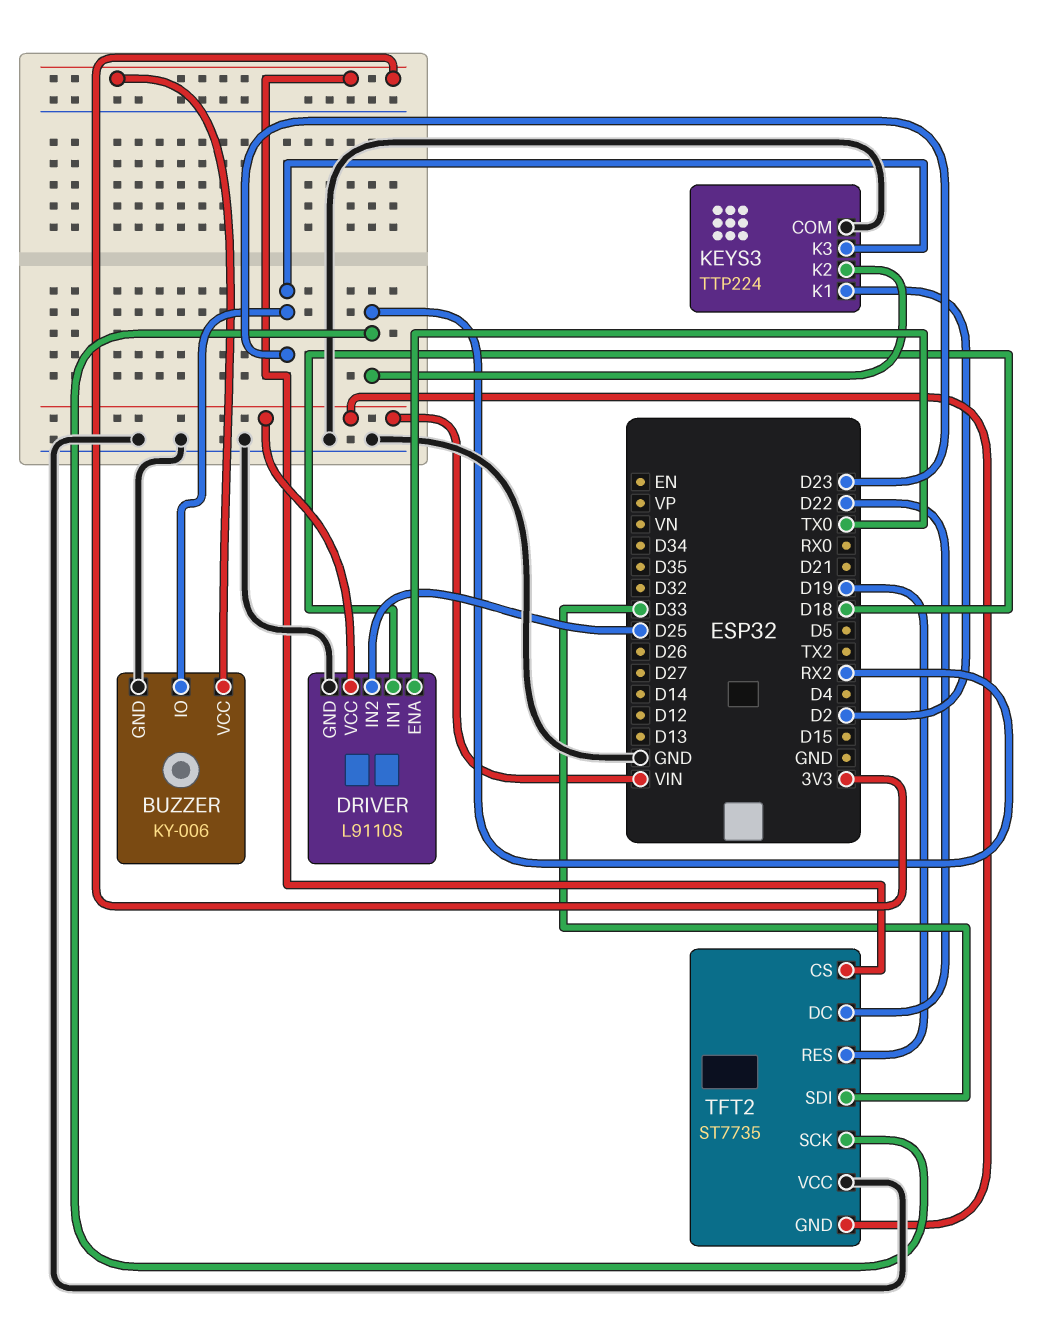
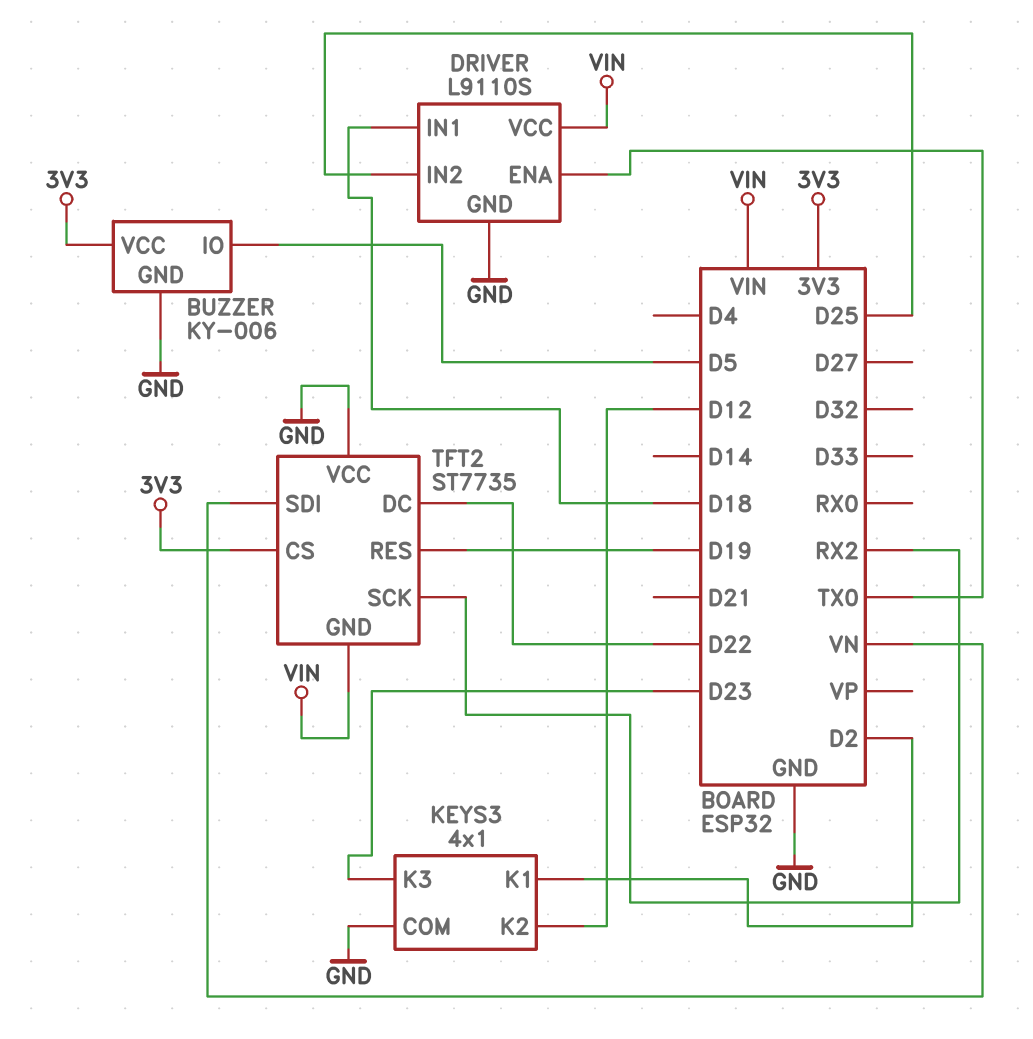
BUZZER pin IO: D23 -> D5
KEYS3: TTP224 -> 4x1
KEYS3 pin K2: RX2 -> D12
TFT2 pin SDI: D33 -> VN

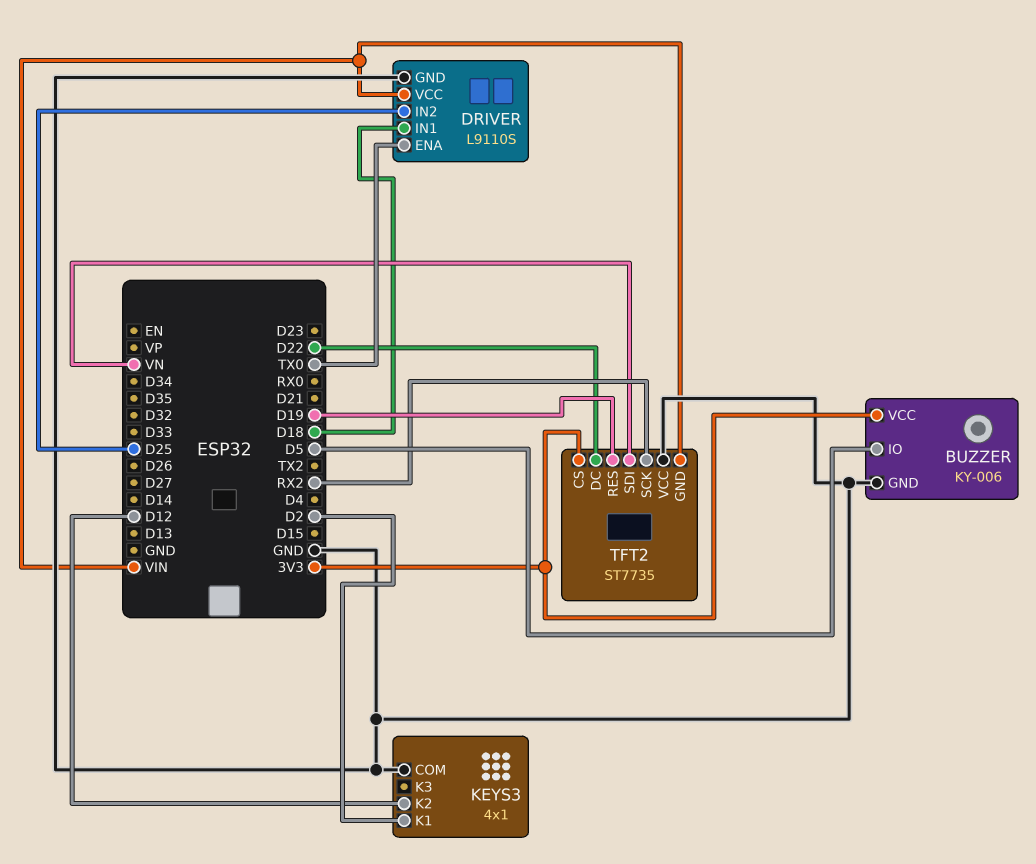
KEYS3 pin K3: D23 -> none

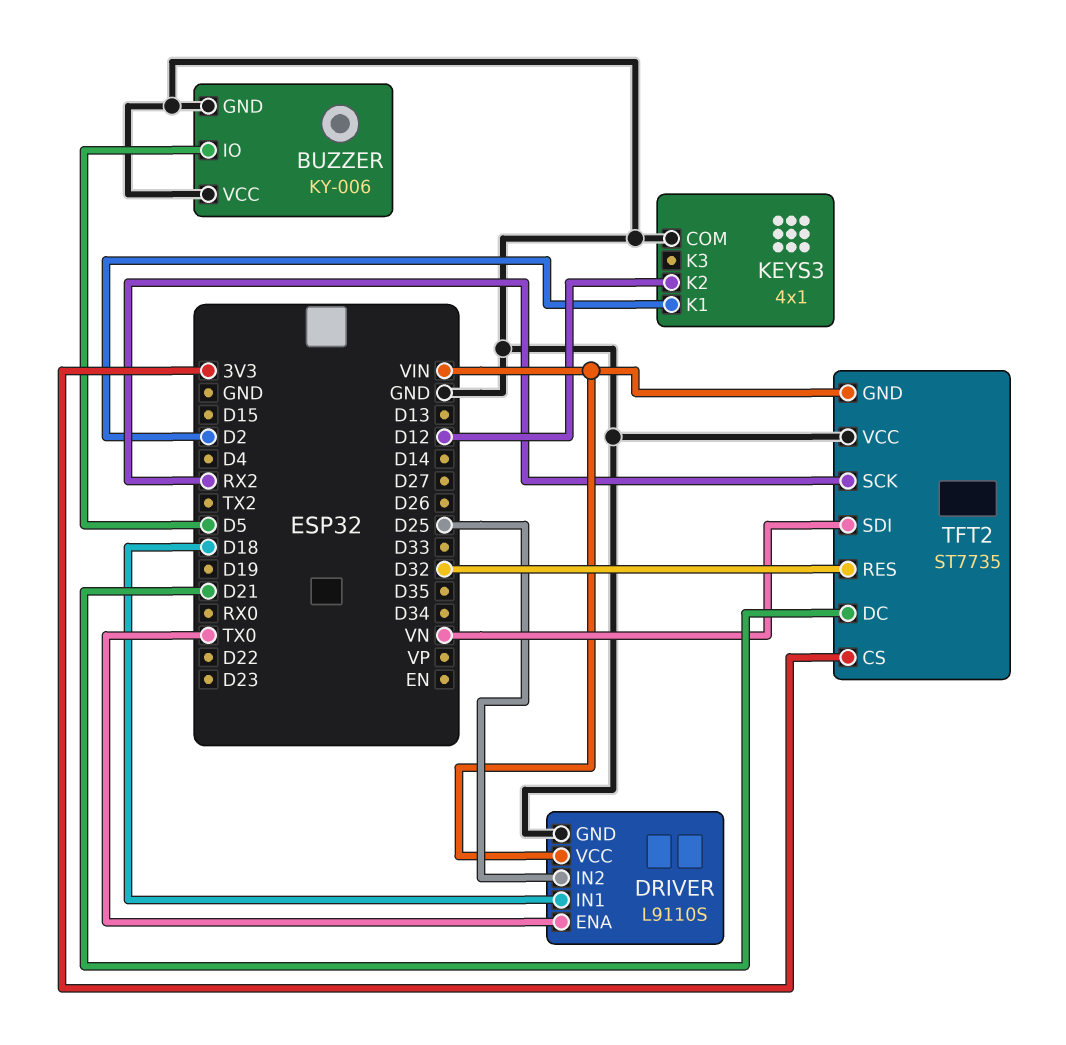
BUZZER pin VCC: 3V3 -> GND
TFT2 pin DC: D22 -> D21
TFT2 pin RES: D19 -> D32

